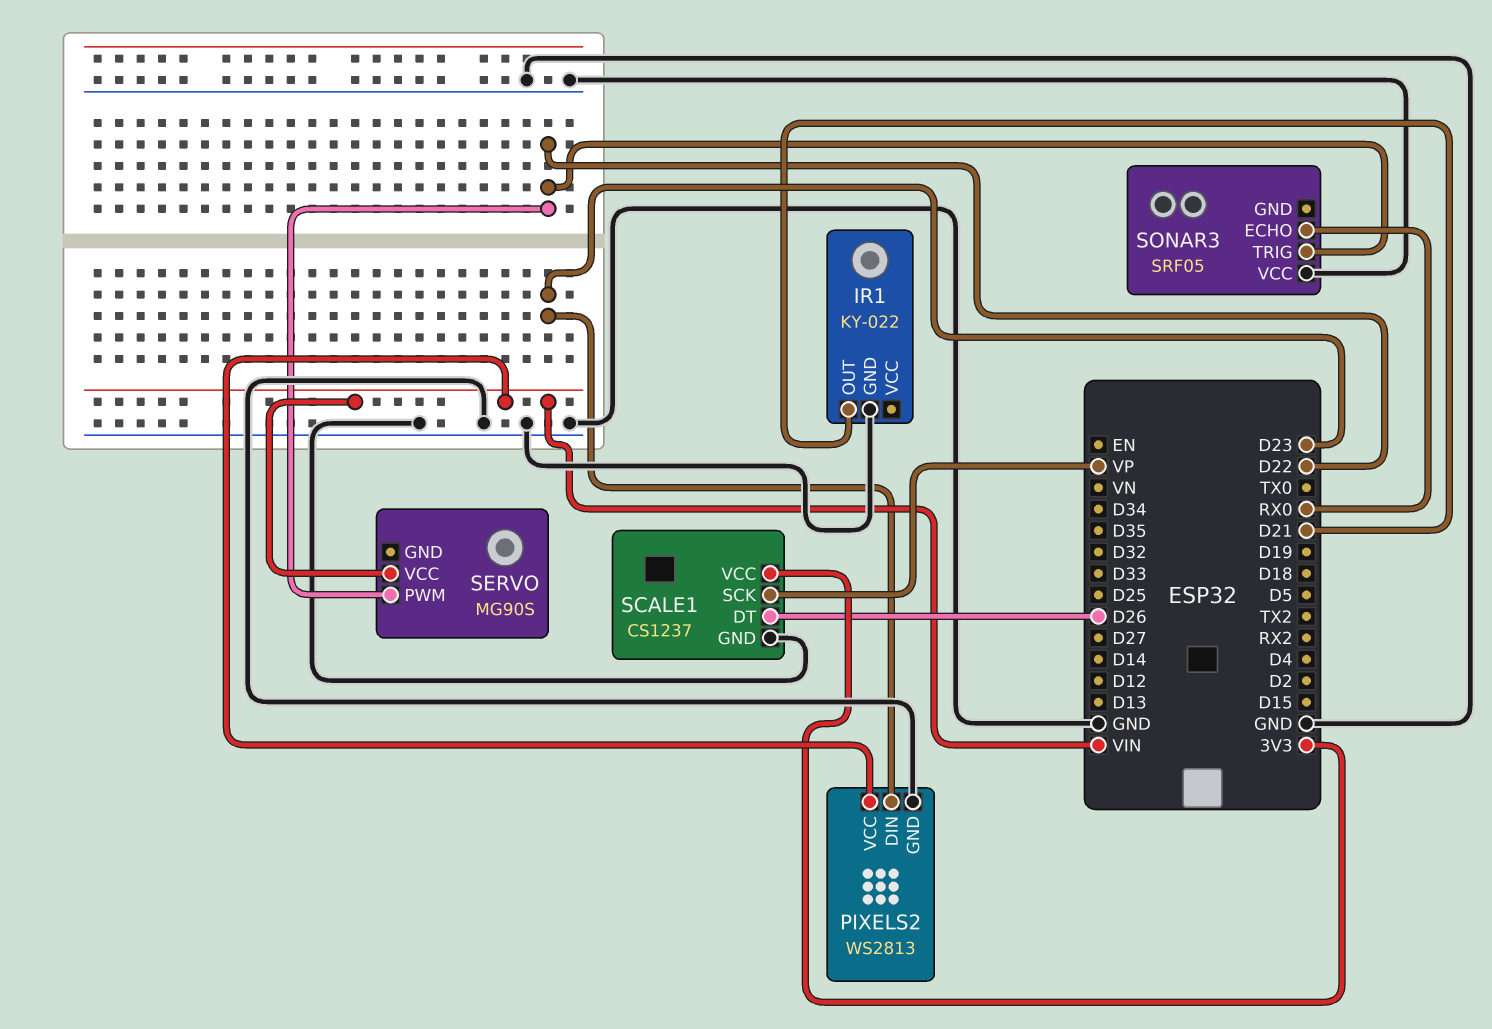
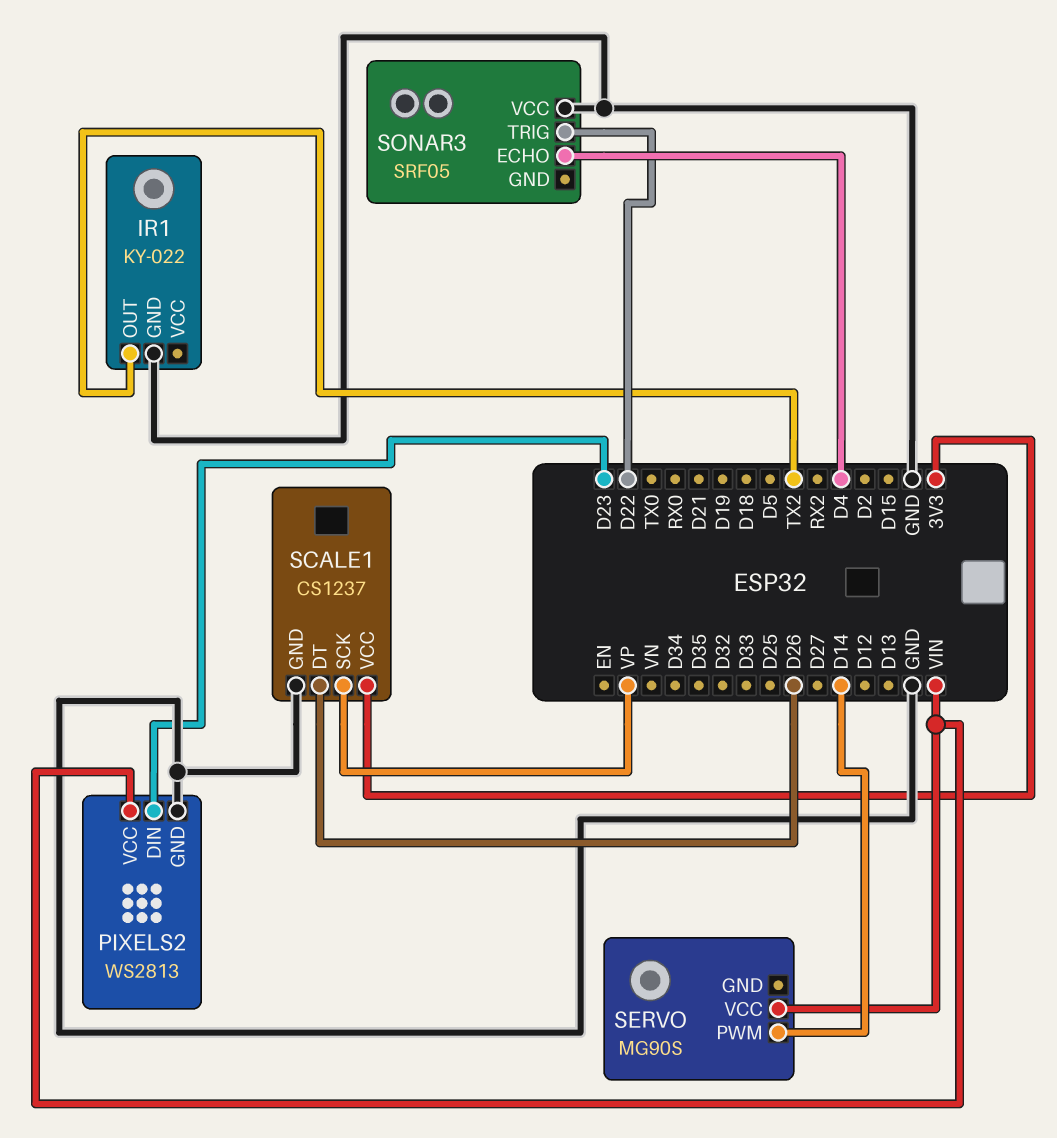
IR1 pin OUT: D21 -> TX2
SERVO pin PWM: D22 -> D14
SONAR3 pin ECHO: RX0 -> D4

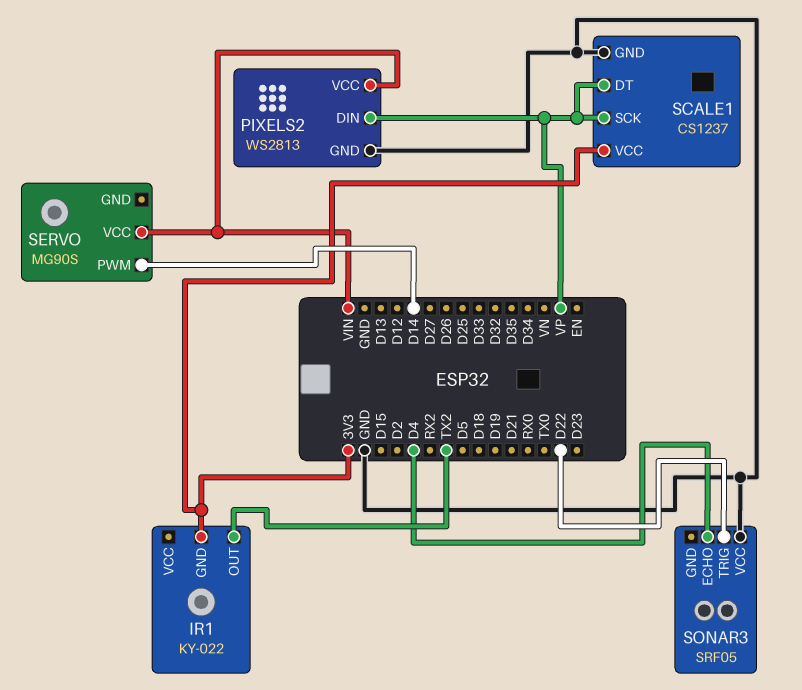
IR1 pin GND: GND -> 3V3
PIXELS2 pin DIN: D23 -> VP
SCALE1 pin DT: D26 -> VP

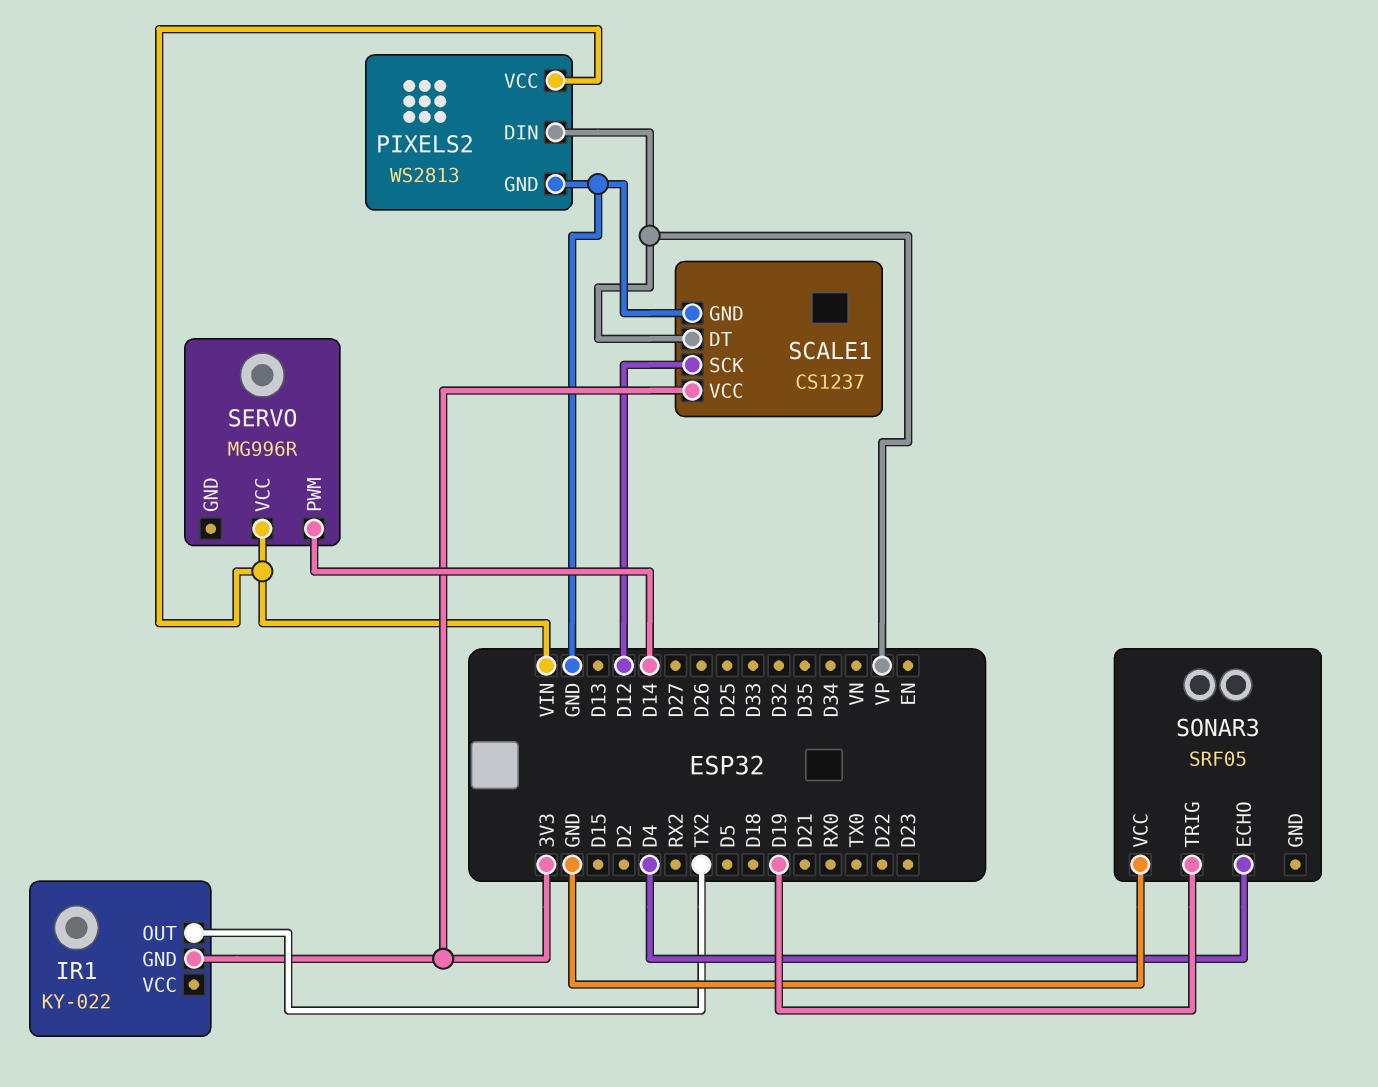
SCALE1 pin SCK: VP -> D12
SERVO: MG90S -> MG996R
SONAR3 pin TRIG: D22 -> D19

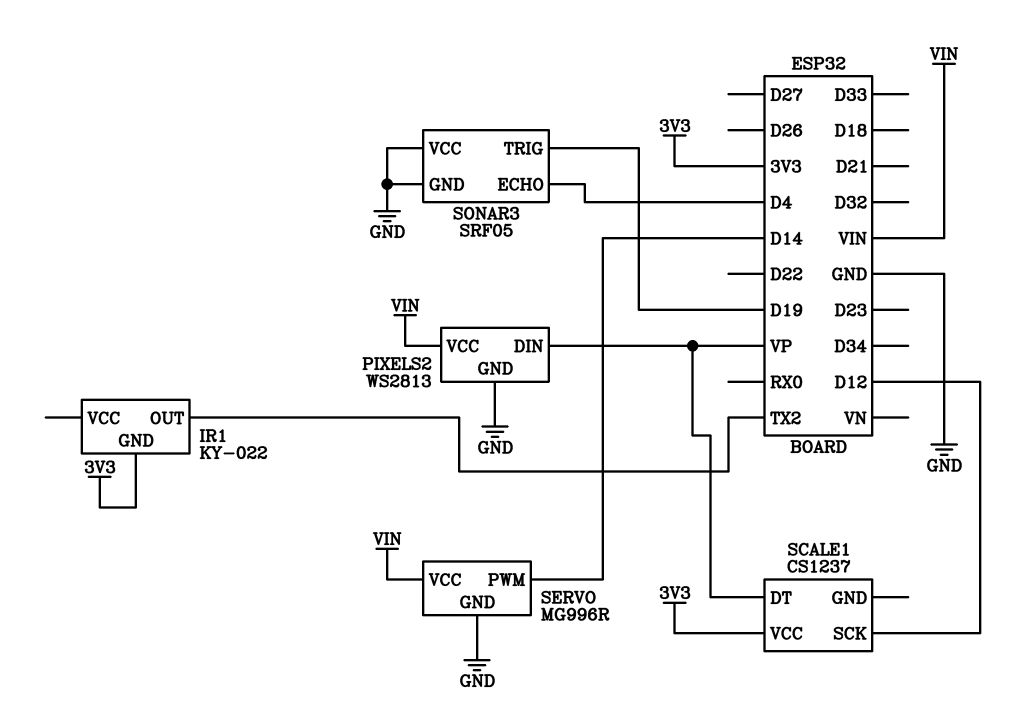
SCALE1 pin GND: GND -> none
SERVO pin GND: none -> GND
SONAR3 pin GND: none -> GND

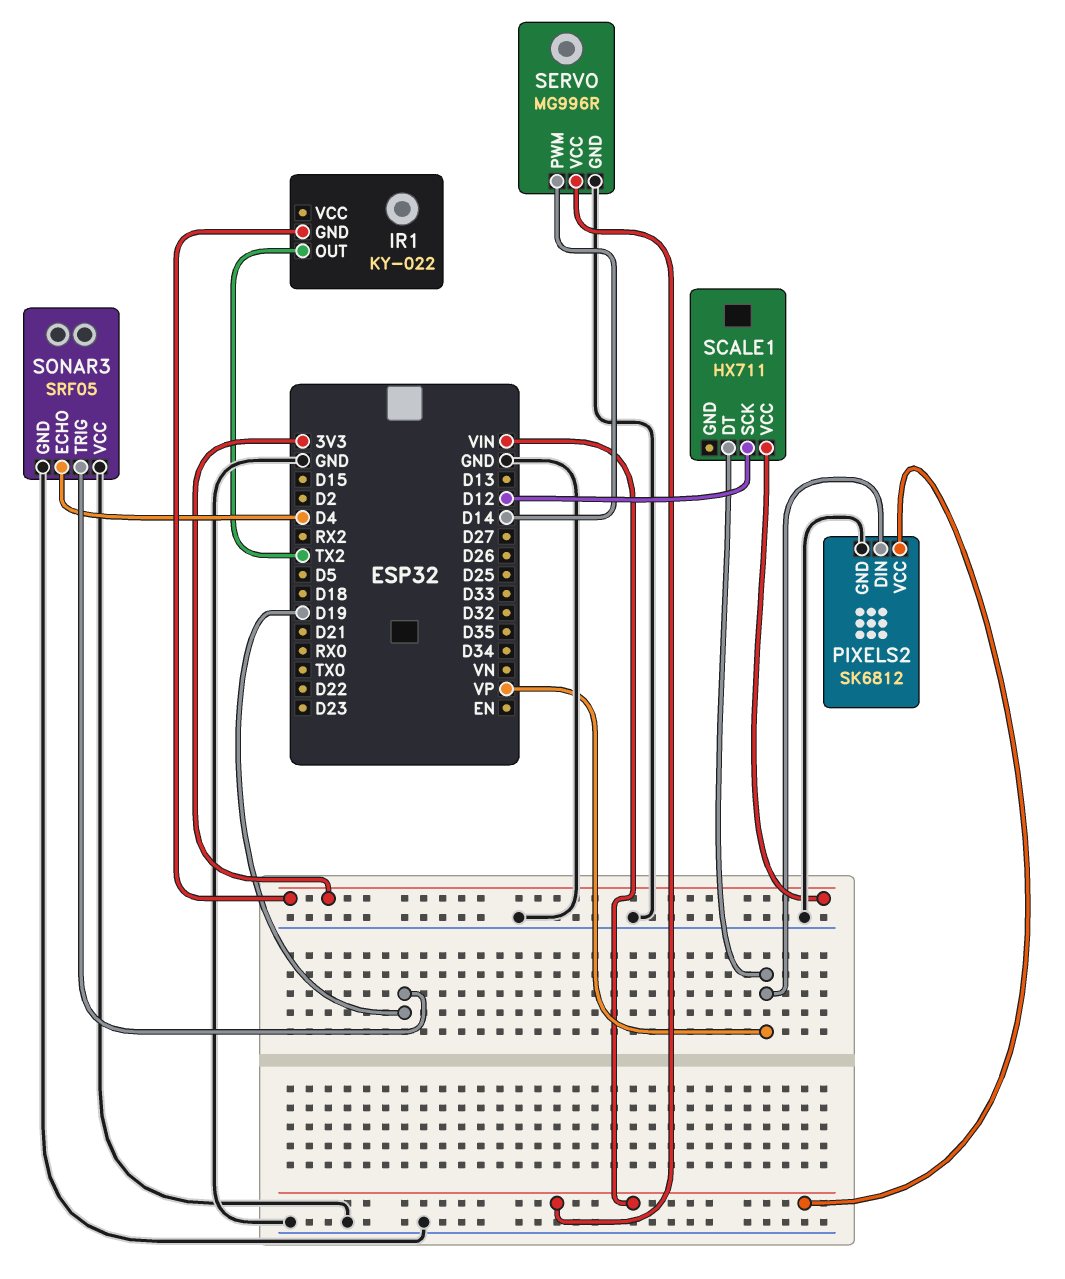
PIXELS2: WS2813 -> SK6812
SCALE1: CS1237 -> HX711

